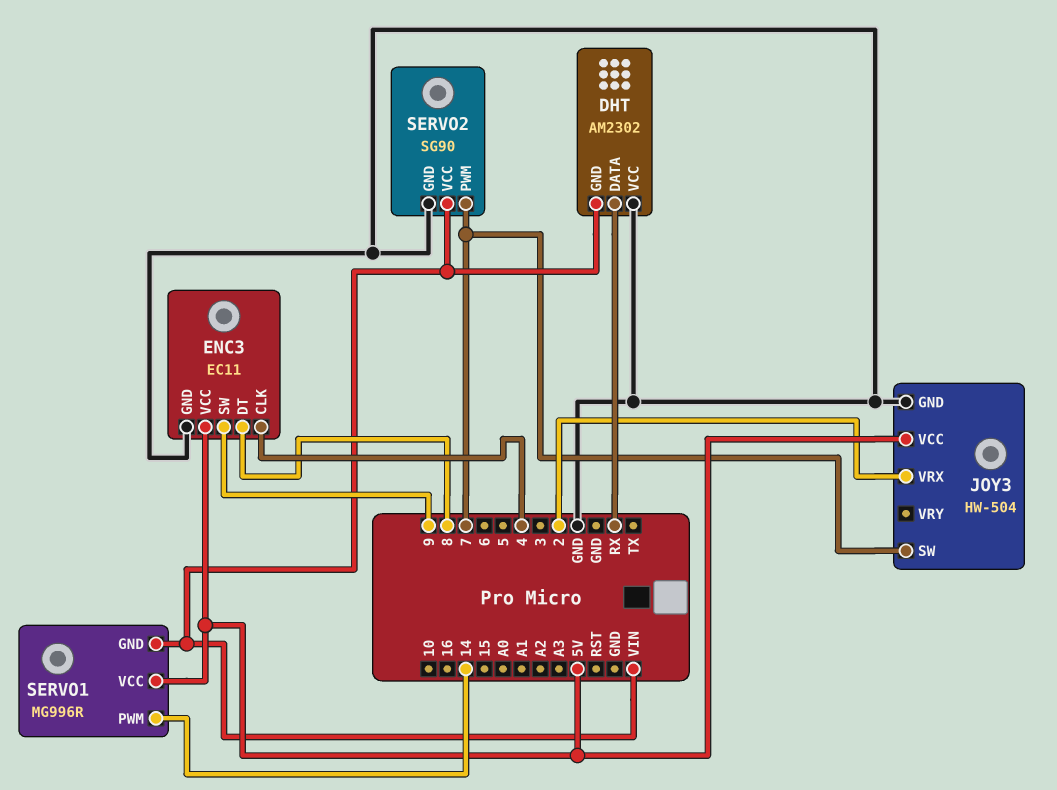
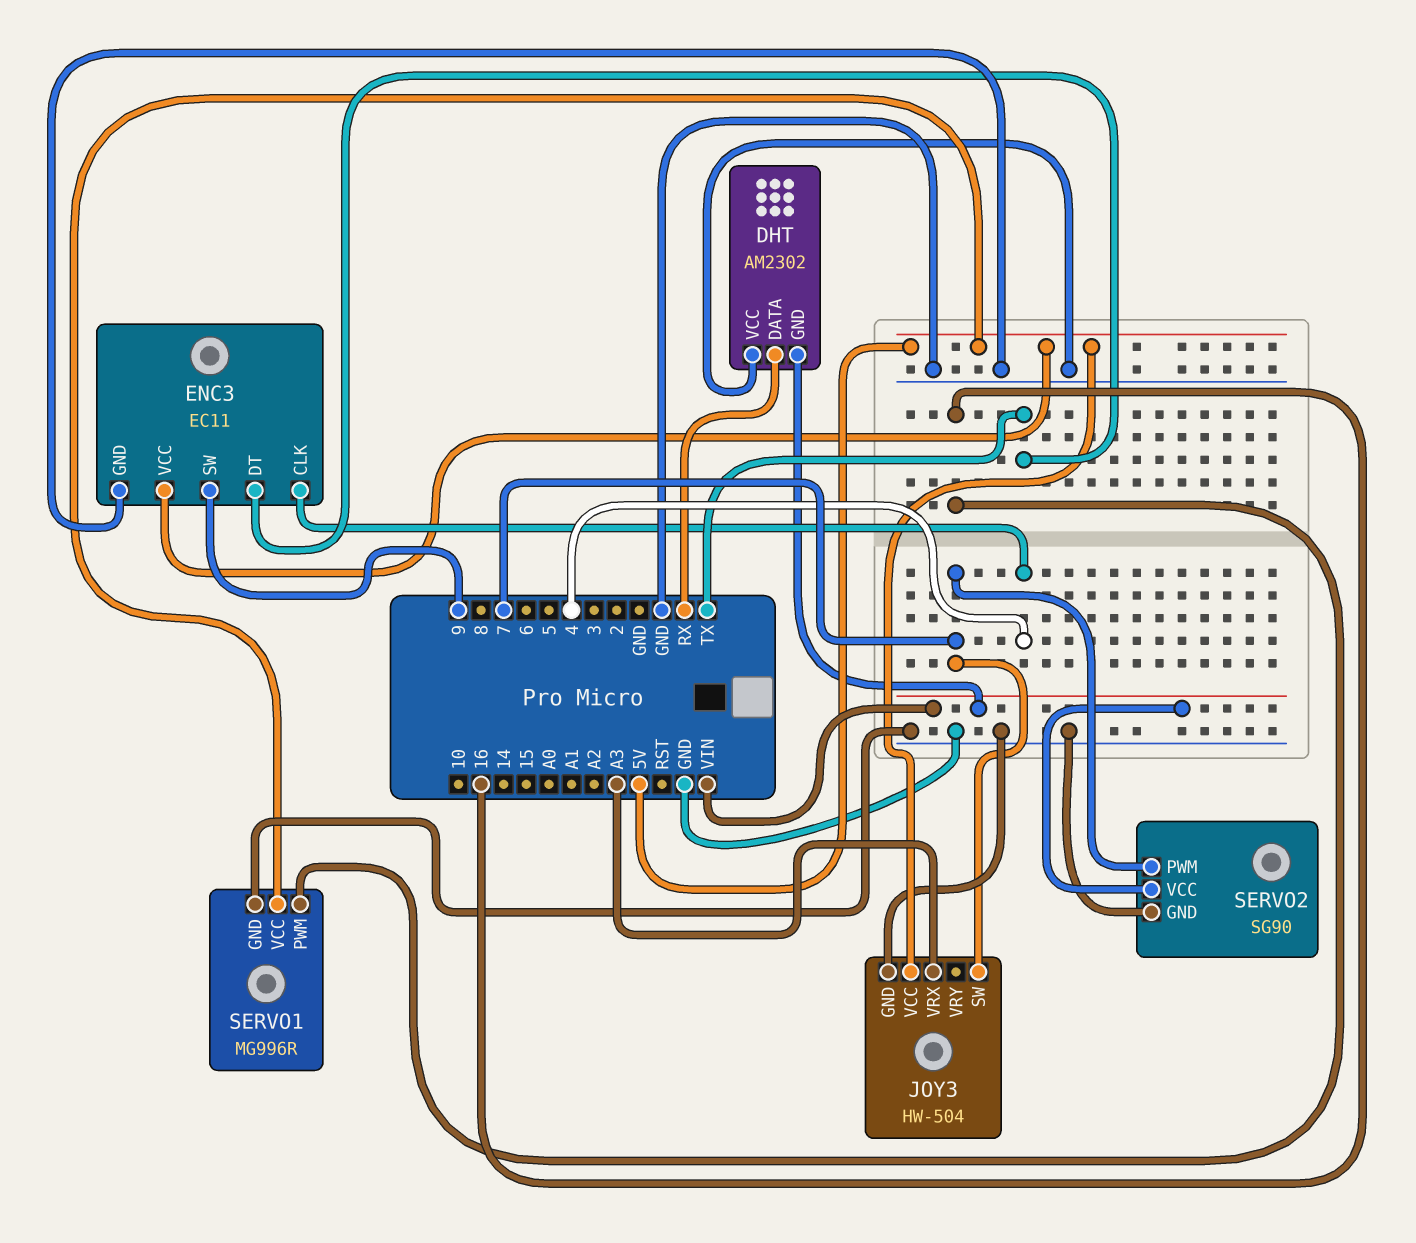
ENC3 pin DT: 8 -> TX
JOY3 pin VRX: 2 -> A3
SERVO1 pin GND: VIN -> GND
SERVO1 pin PWM: 14 -> 16

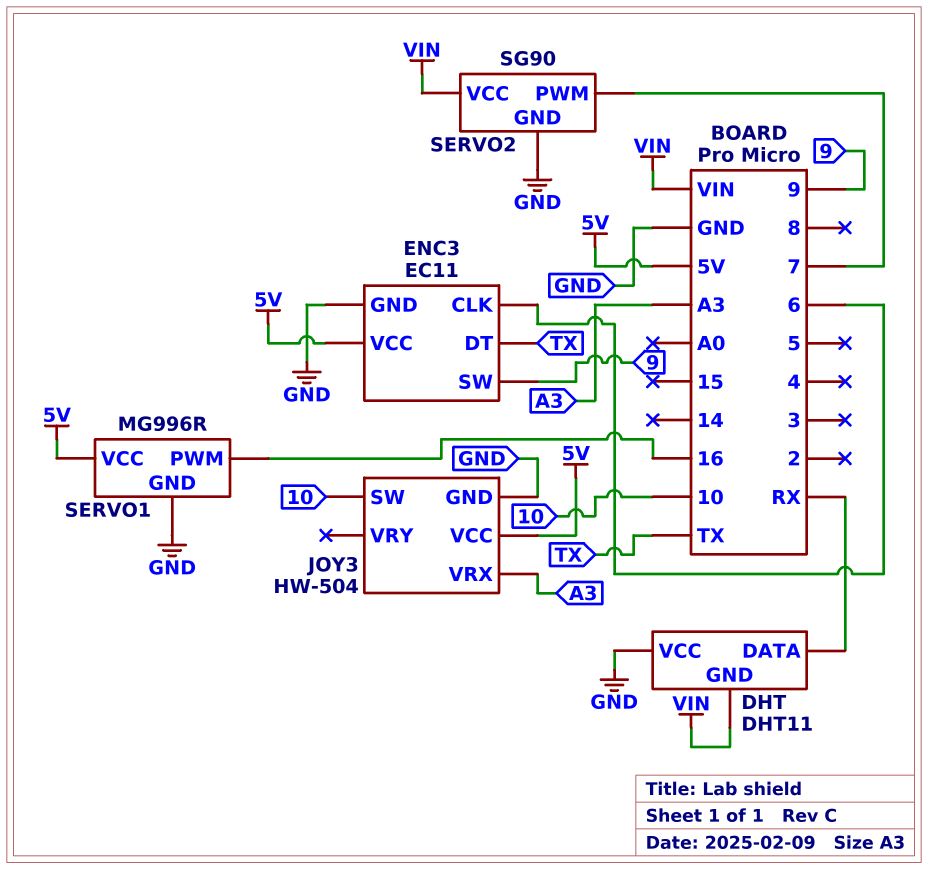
DHT: AM2302 -> DHT11
ENC3 pin CLK: 4 -> 6
JOY3 pin SW: 7 -> 10

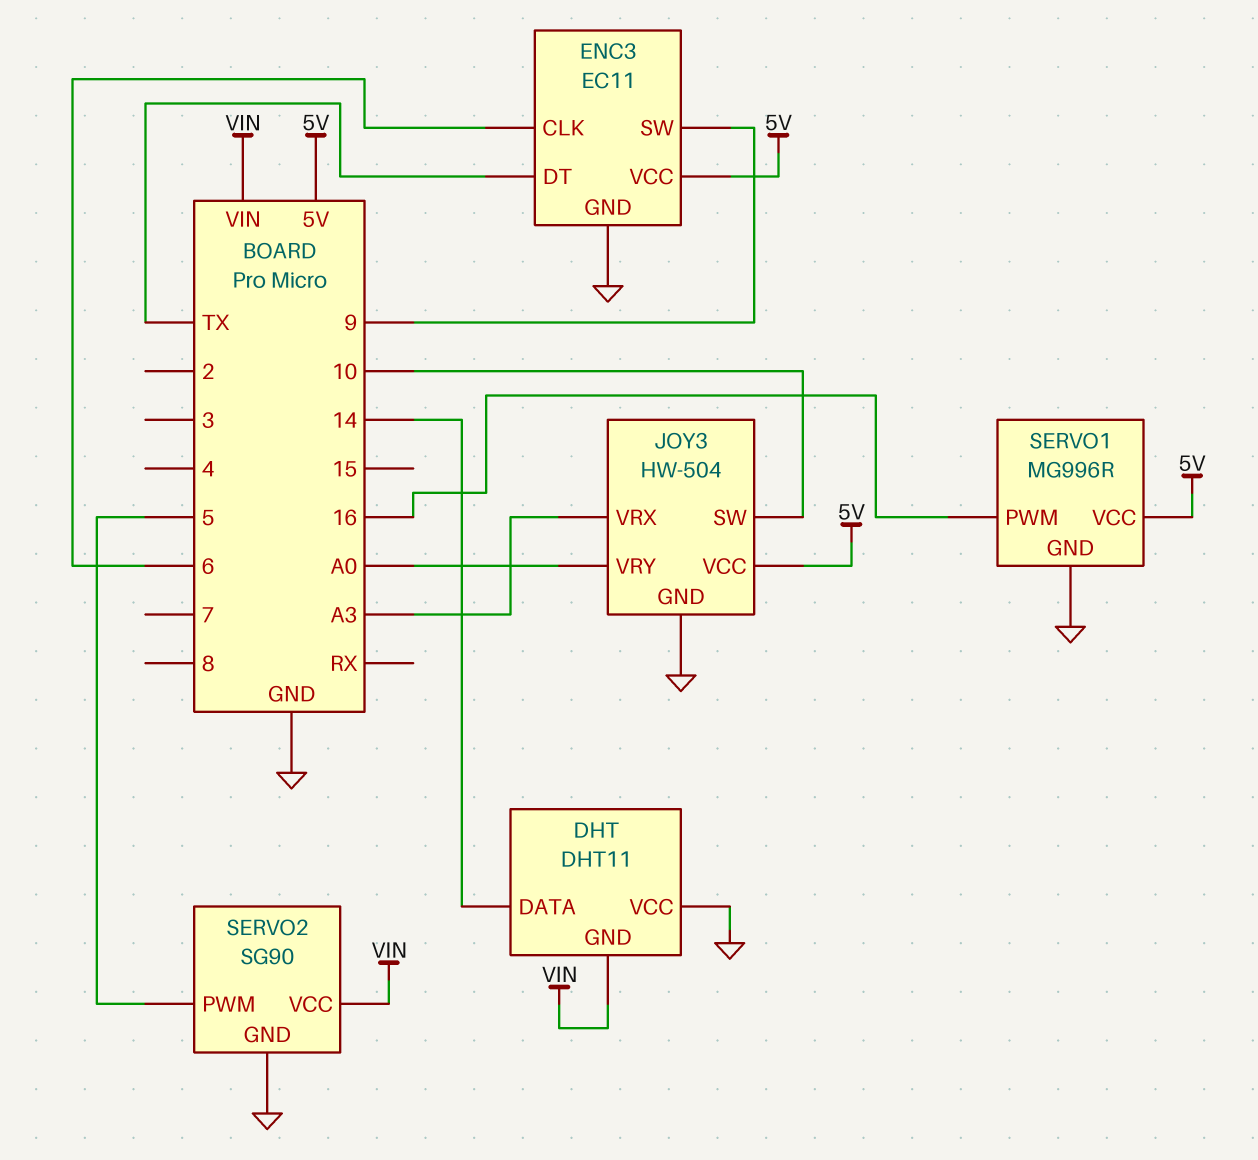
DHT pin DATA: RX -> 14
JOY3 pin VRY: none -> A0
SERVO2 pin PWM: 7 -> 5

